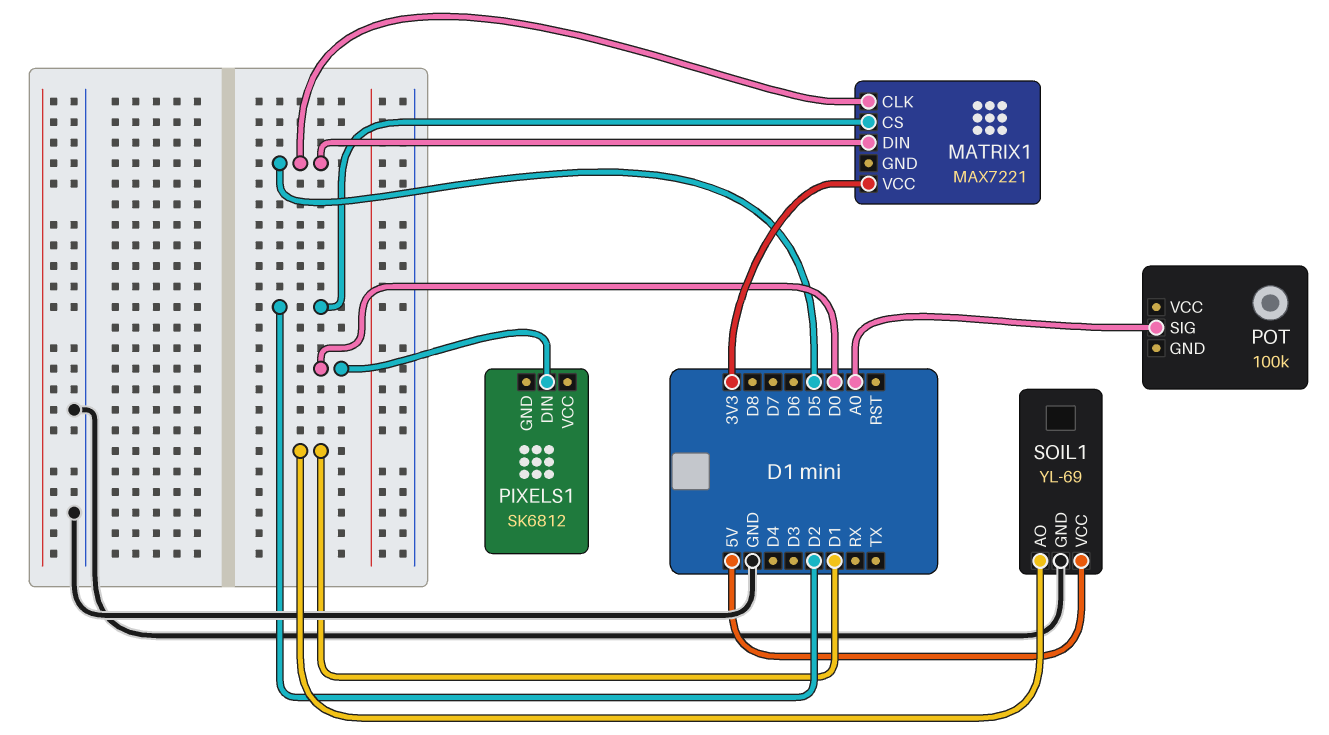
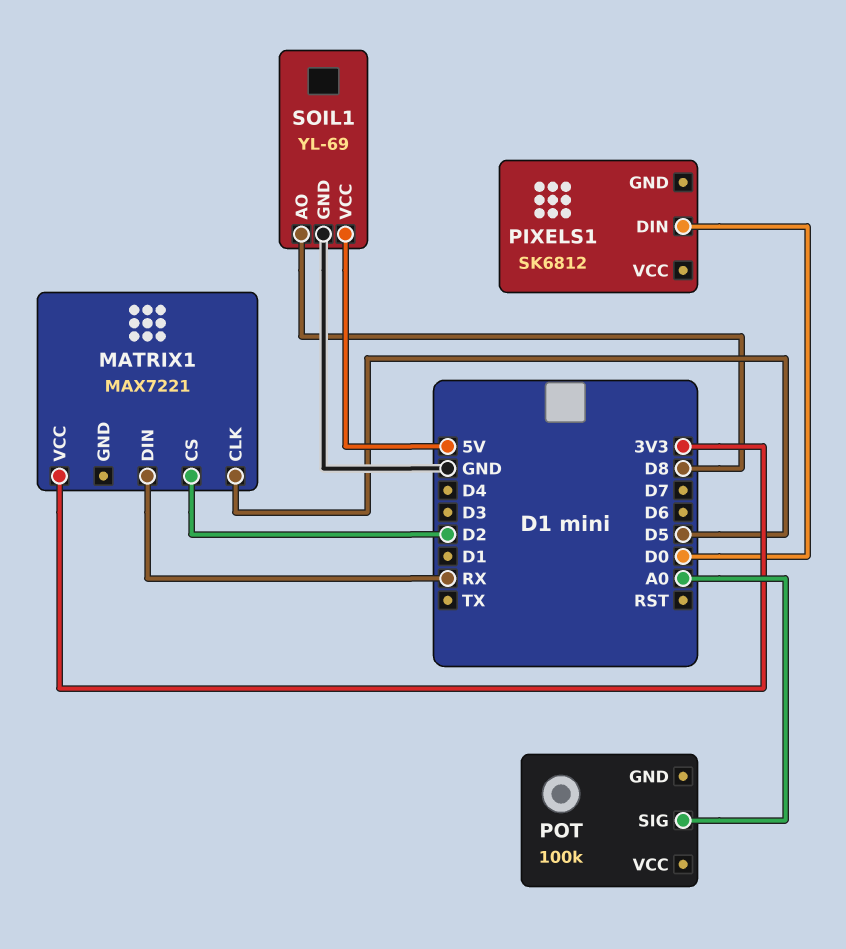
MATRIX1 pin DIN: D5 -> RX
SOIL1 pin AO: D1 -> D8

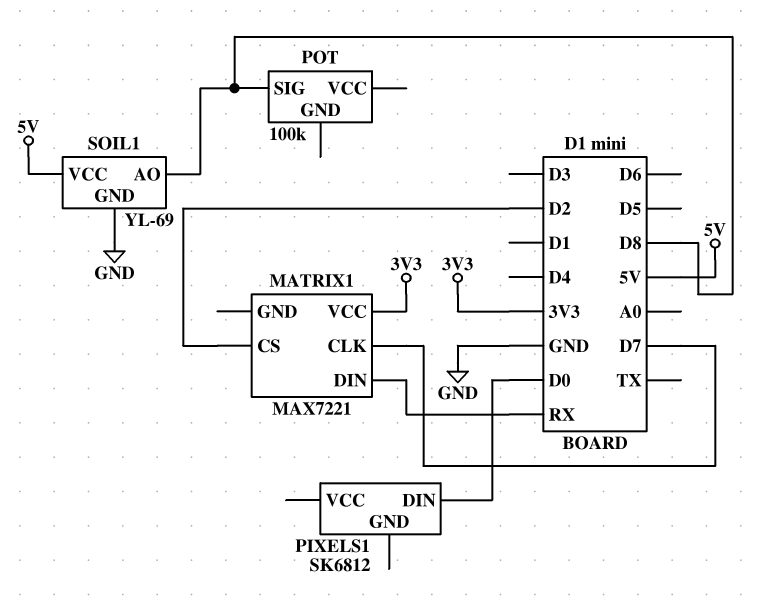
MATRIX1 pin CLK: D5 -> D7
POT pin SIG: A0 -> D8

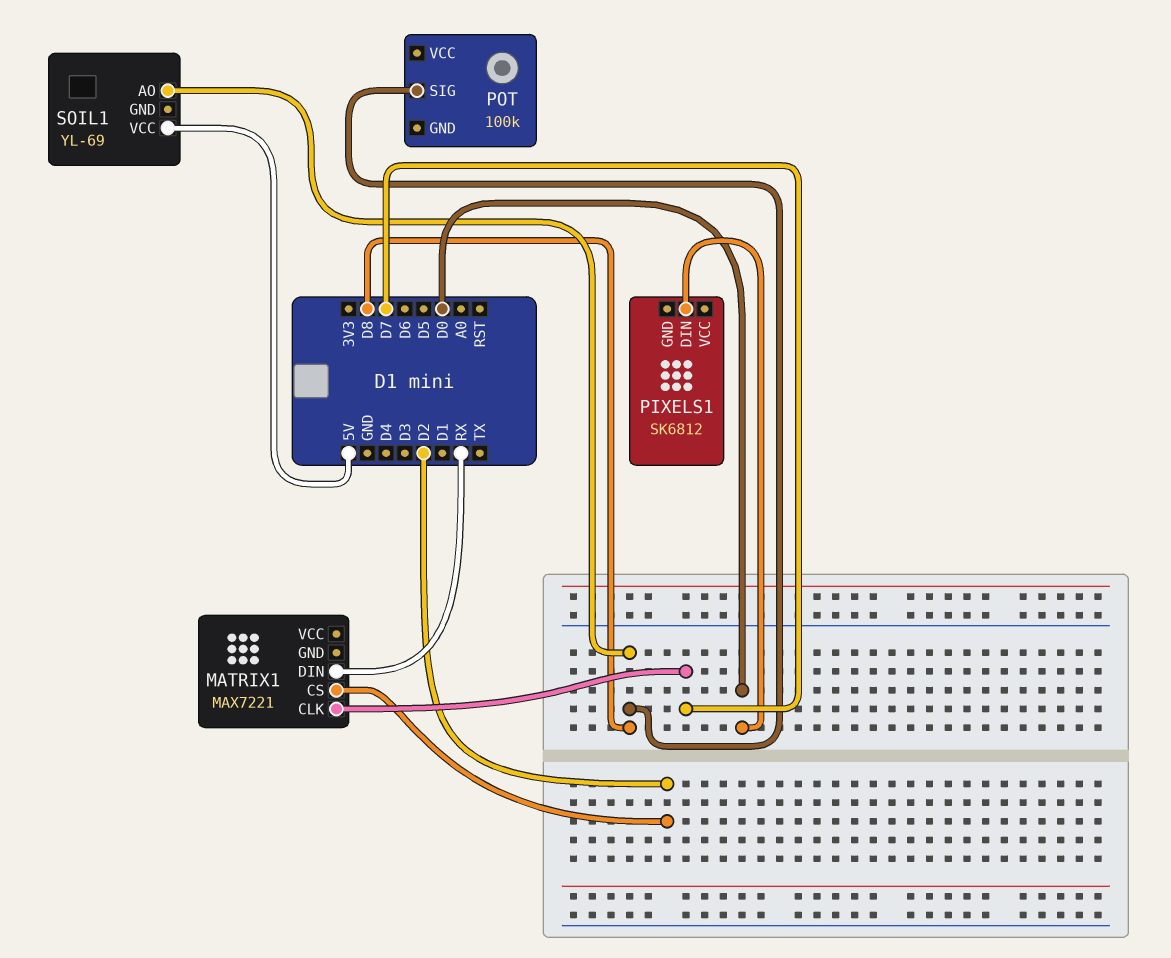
MATRIX1 pin VCC: 3V3 -> none
SOIL1 pin GND: GND -> none

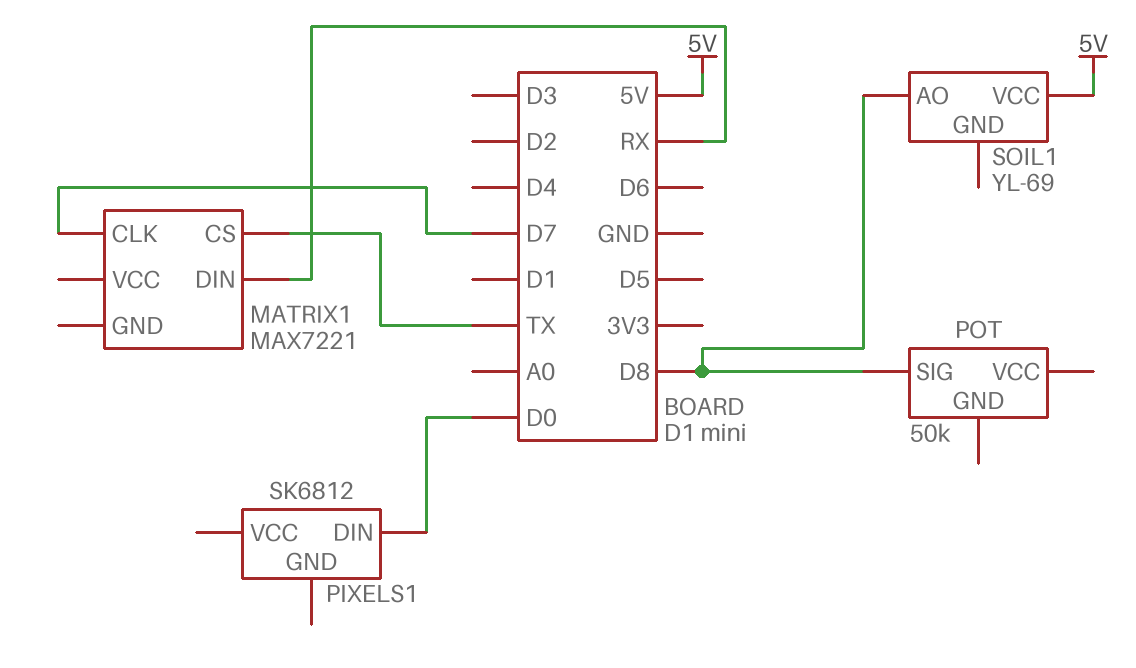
MATRIX1 pin CS: D2 -> TX
POT: 100k -> 50k

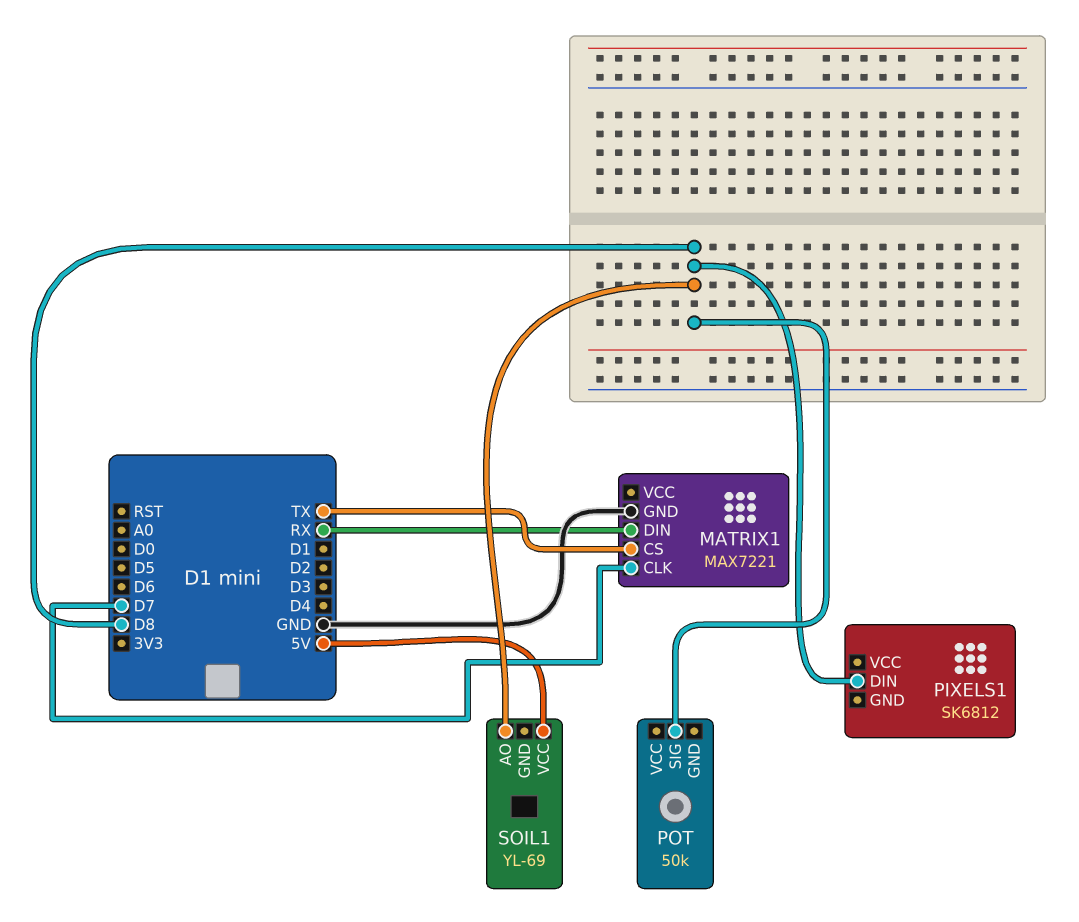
MATRIX1 pin GND: none -> GND
PIXELS1 pin DIN: D0 -> D8

